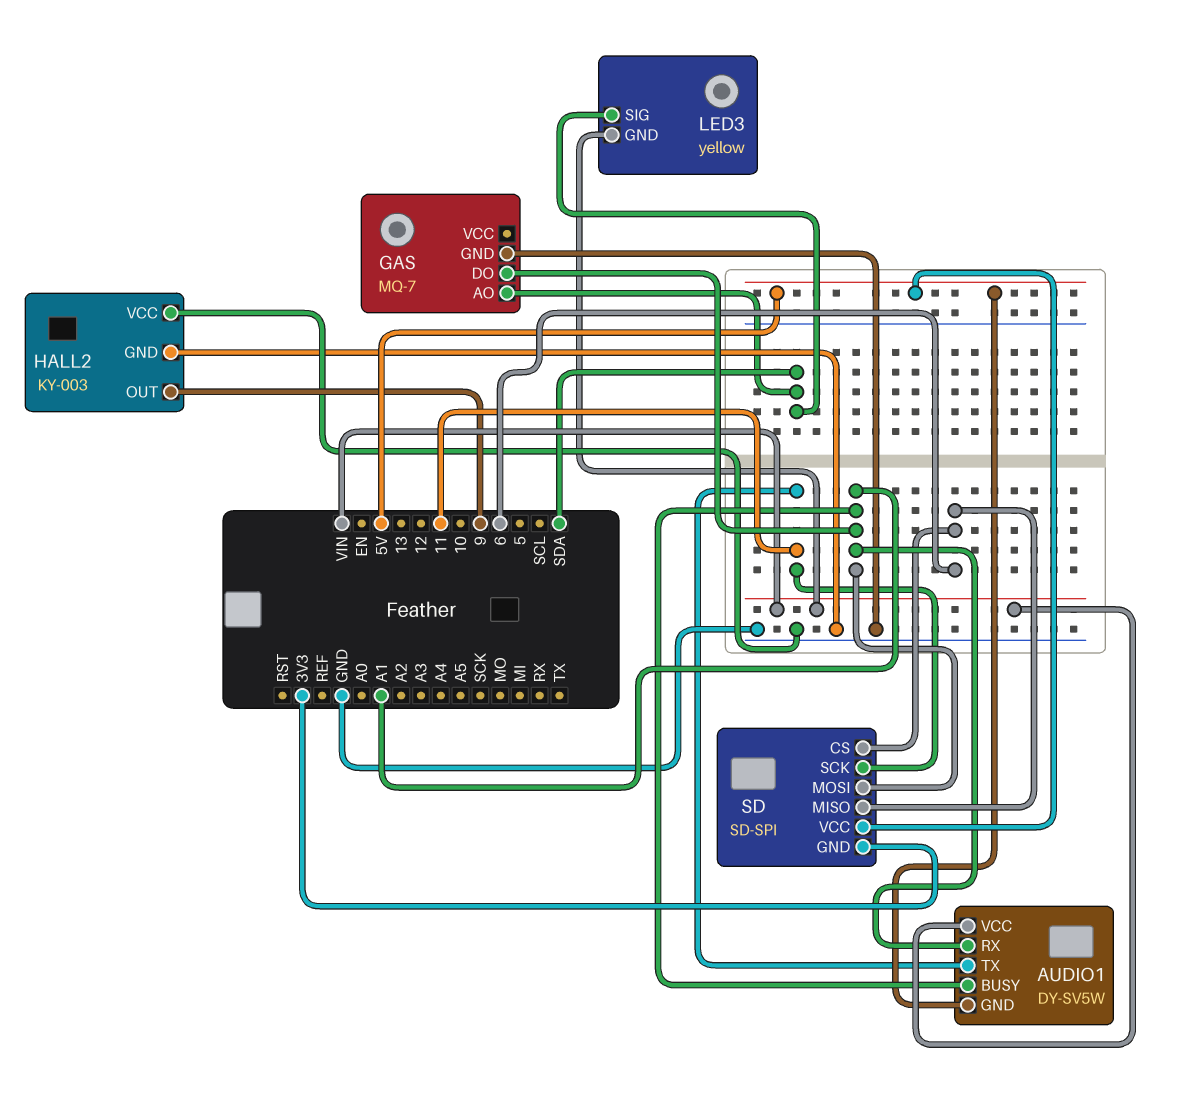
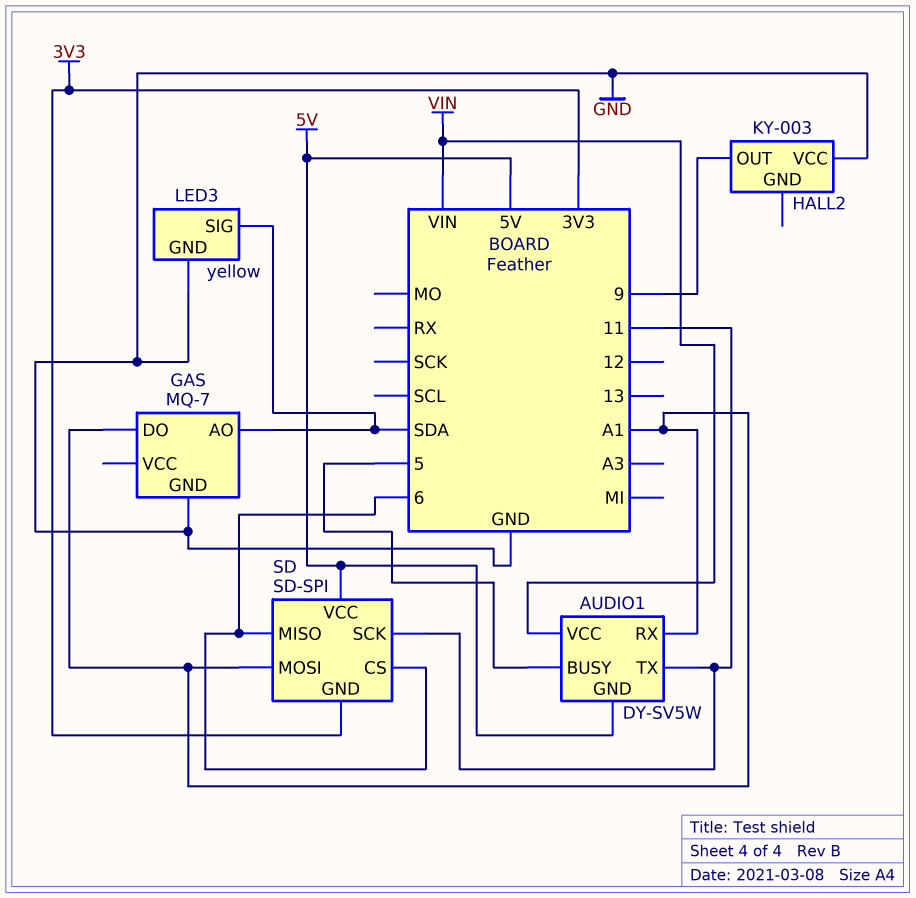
AUDIO1 pin BUSY: A1 -> 5
HALL2 pin GND: GND -> none
LED3 pin GND: VIN -> GND

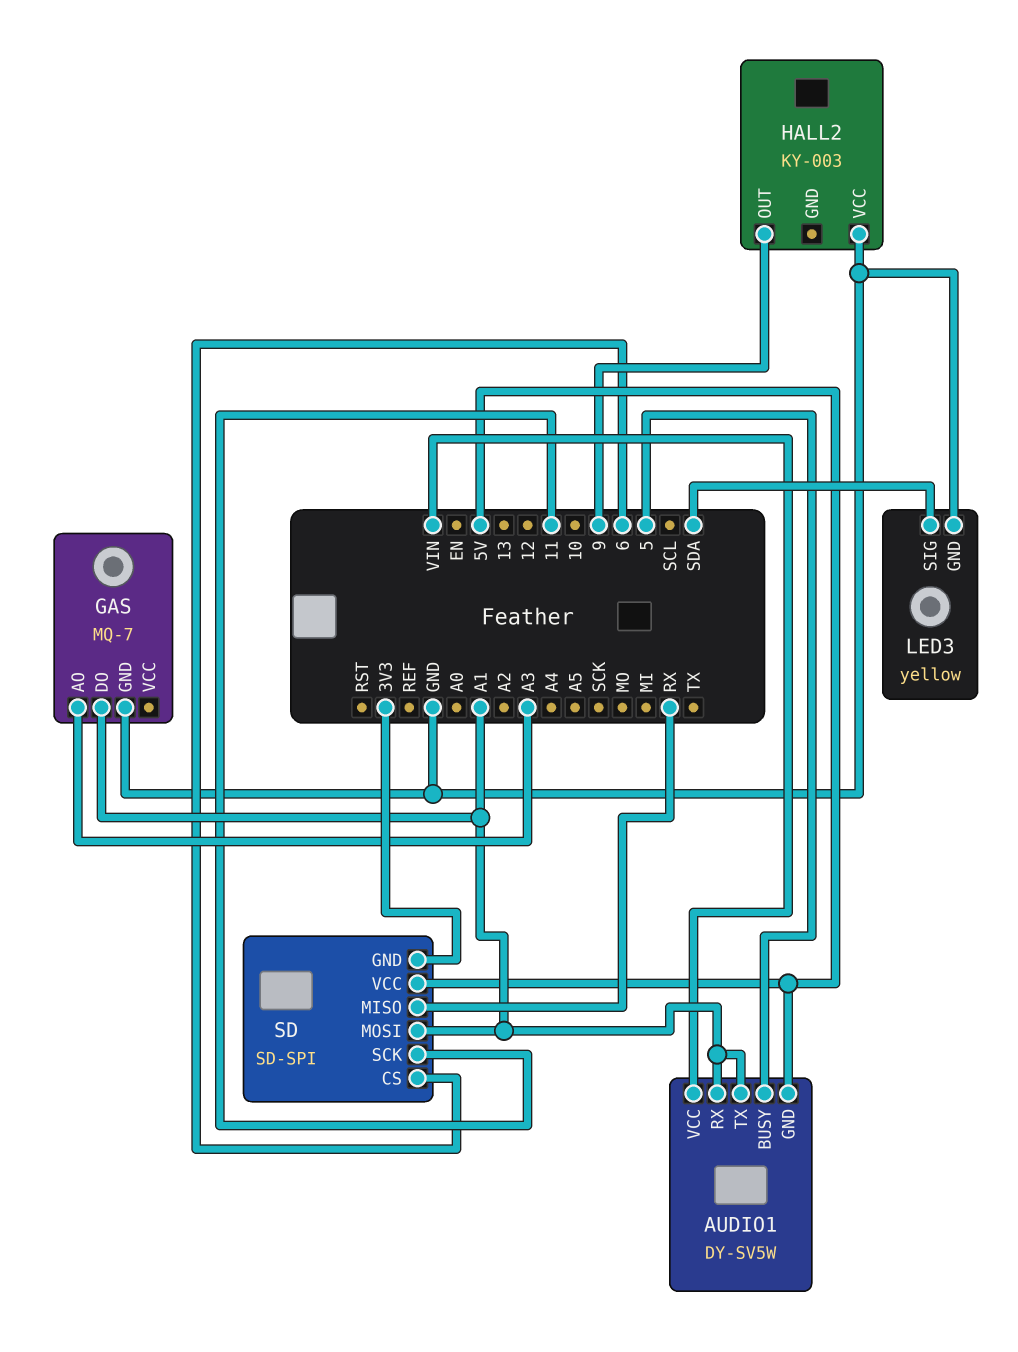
AUDIO1 pin TX: 11 -> A1
GAS pin AO: SDA -> A3
SD pin MISO: 6 -> RX

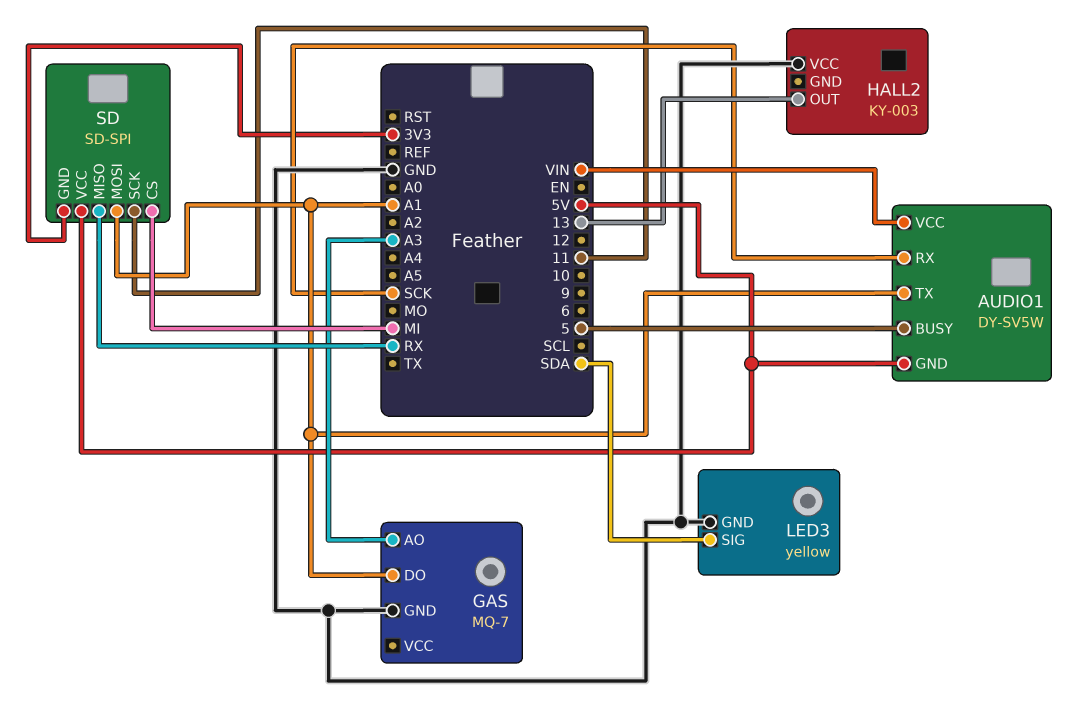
AUDIO1 pin RX: A1 -> SCK
HALL2 pin OUT: 9 -> 13
SD pin CS: 6 -> MI

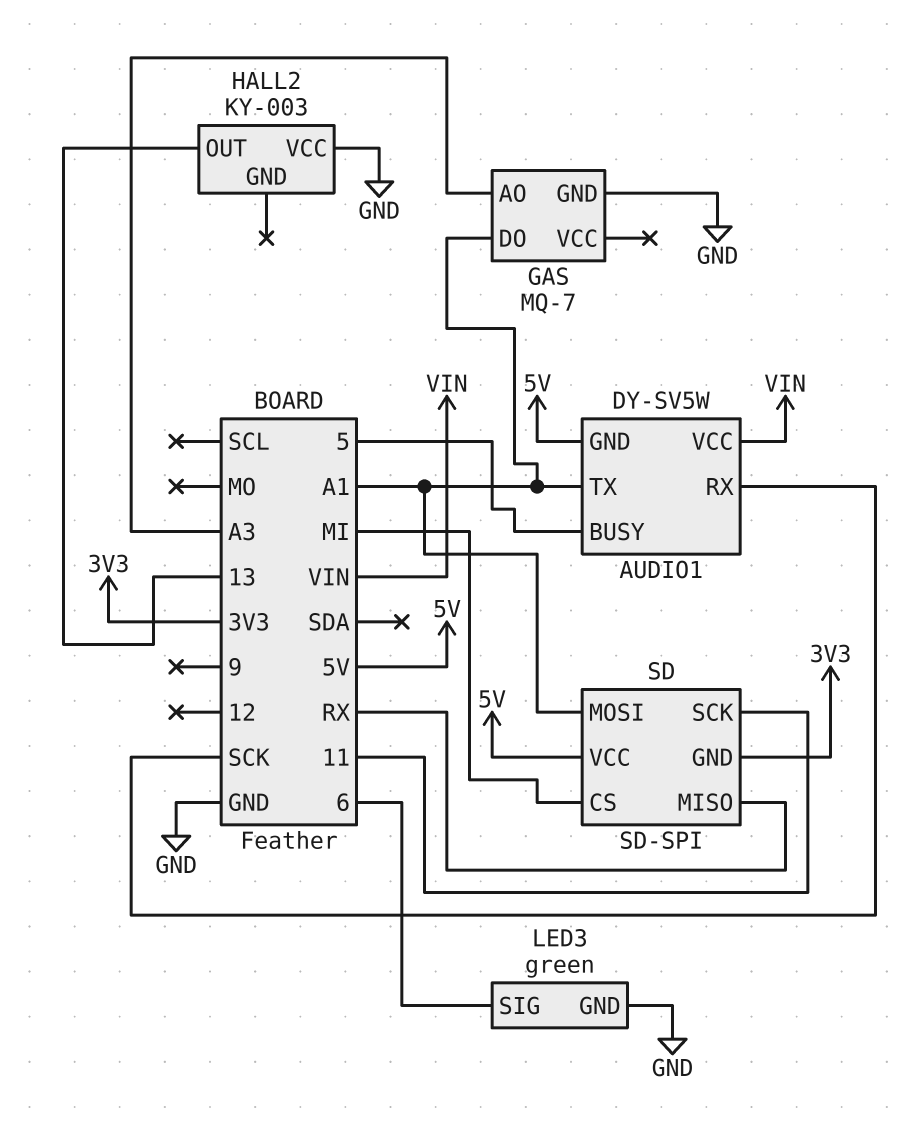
LED3: yellow -> green
LED3 pin SIG: SDA -> 6

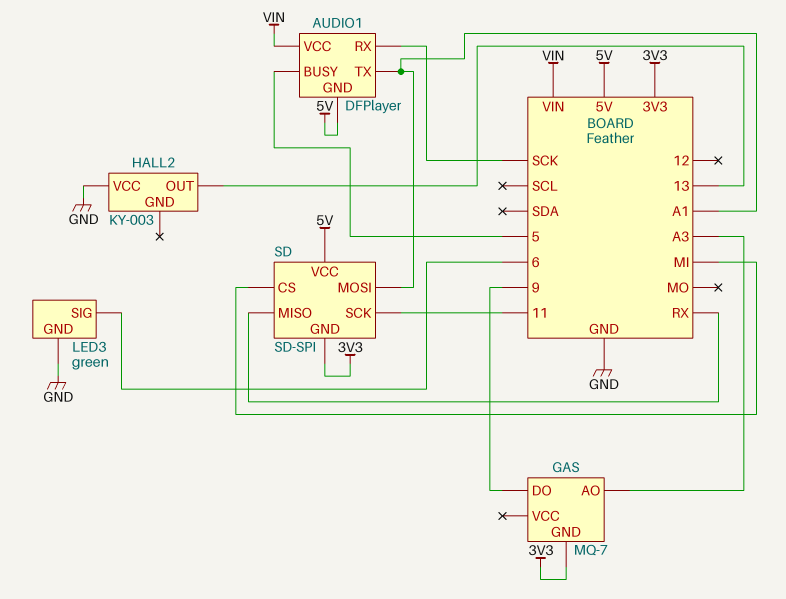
AUDIO1: DY-SV5W -> DFPlayer
GAS pin DO: A1 -> 9
GAS pin GND: GND -> 3V3

